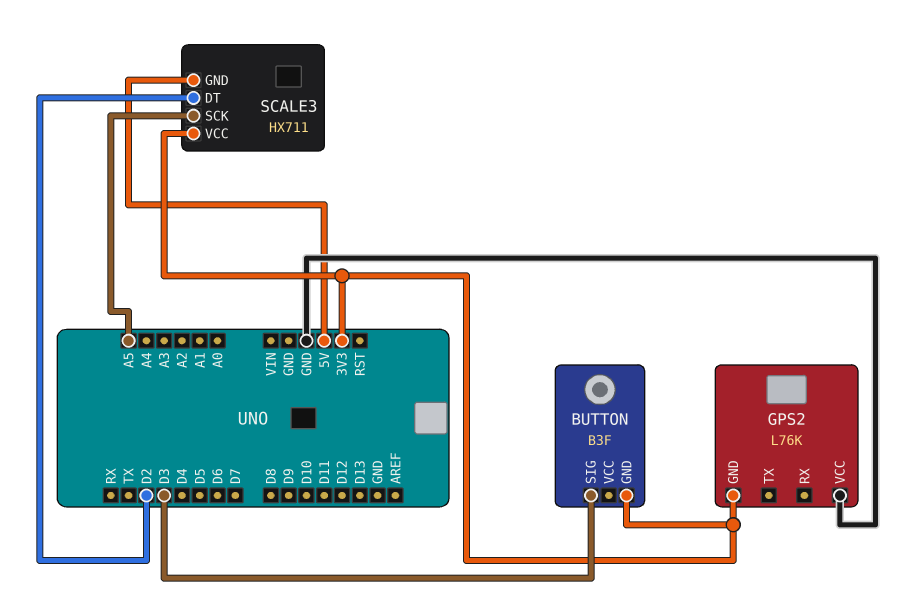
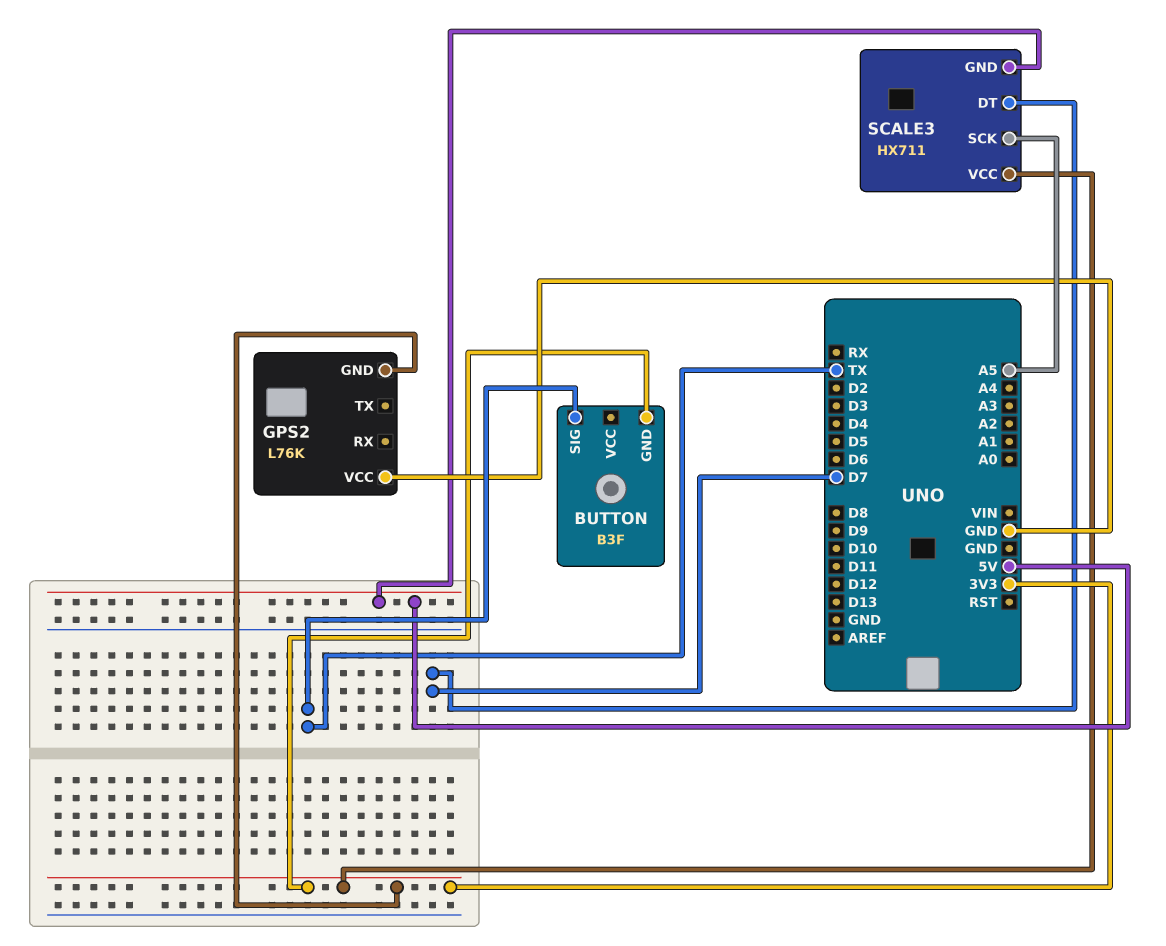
BUTTON pin SIG: D3 -> TX
SCALE3 pin DT: D2 -> D7

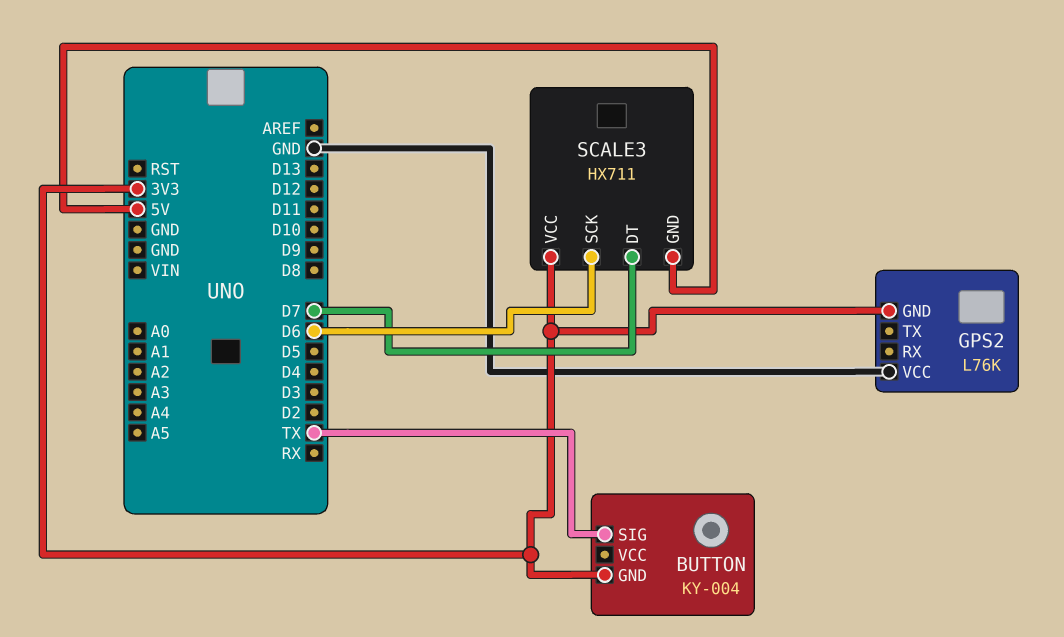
BUTTON: B3F -> KY-004
SCALE3 pin SCK: A5 -> D6

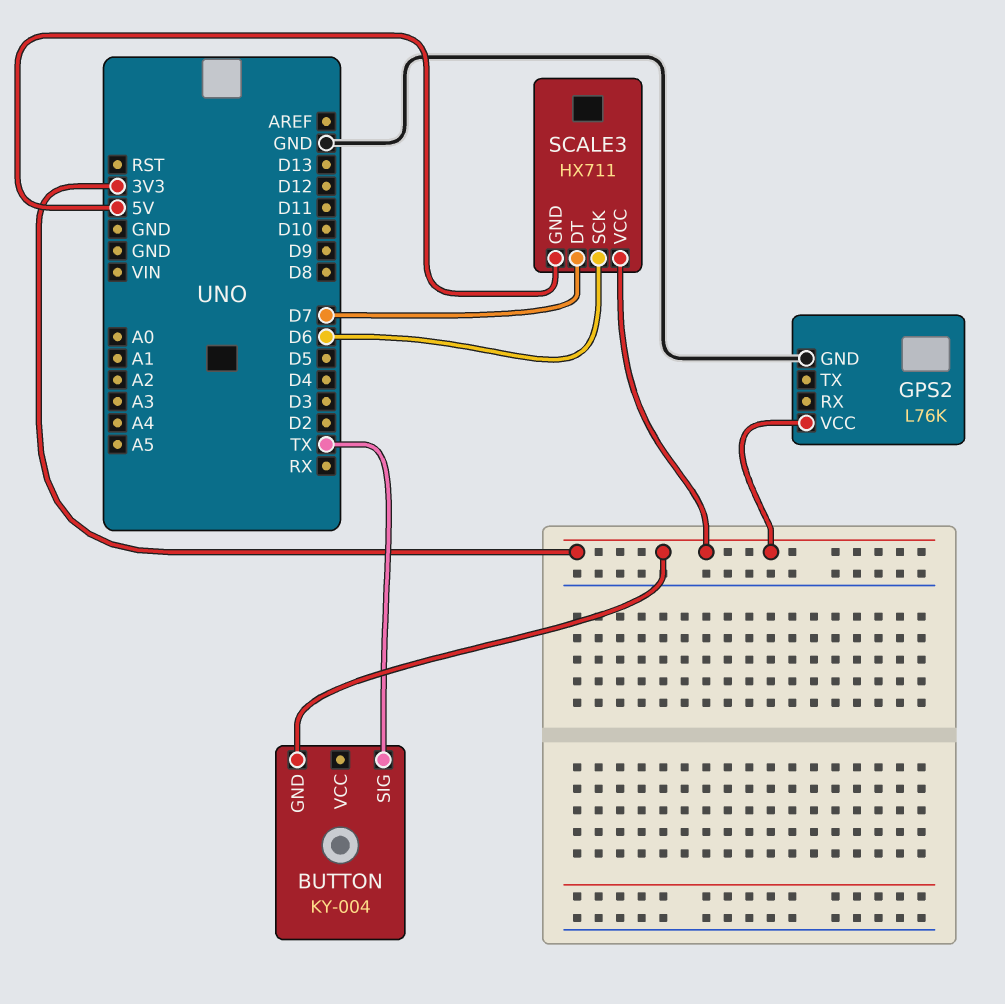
GPS2 pin GND: 3V3 -> GND
GPS2 pin VCC: GND -> 3V3

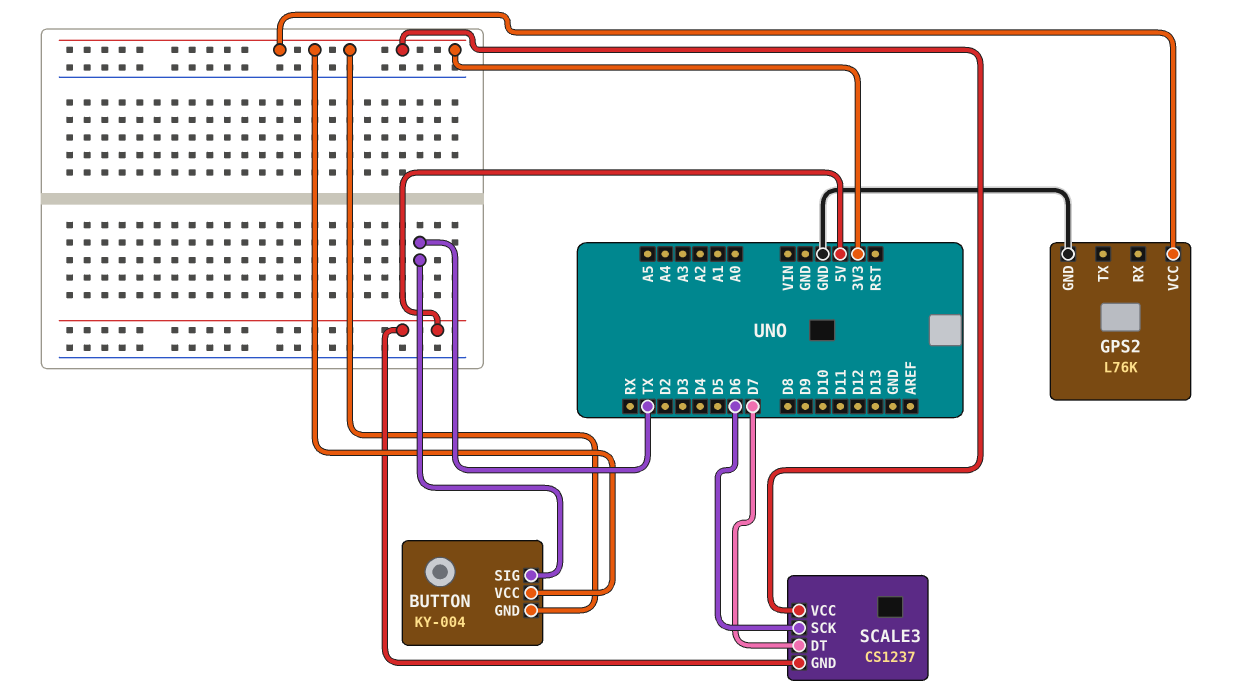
BUTTON pin VCC: none -> 3V3
SCALE3: HX711 -> CS1237

